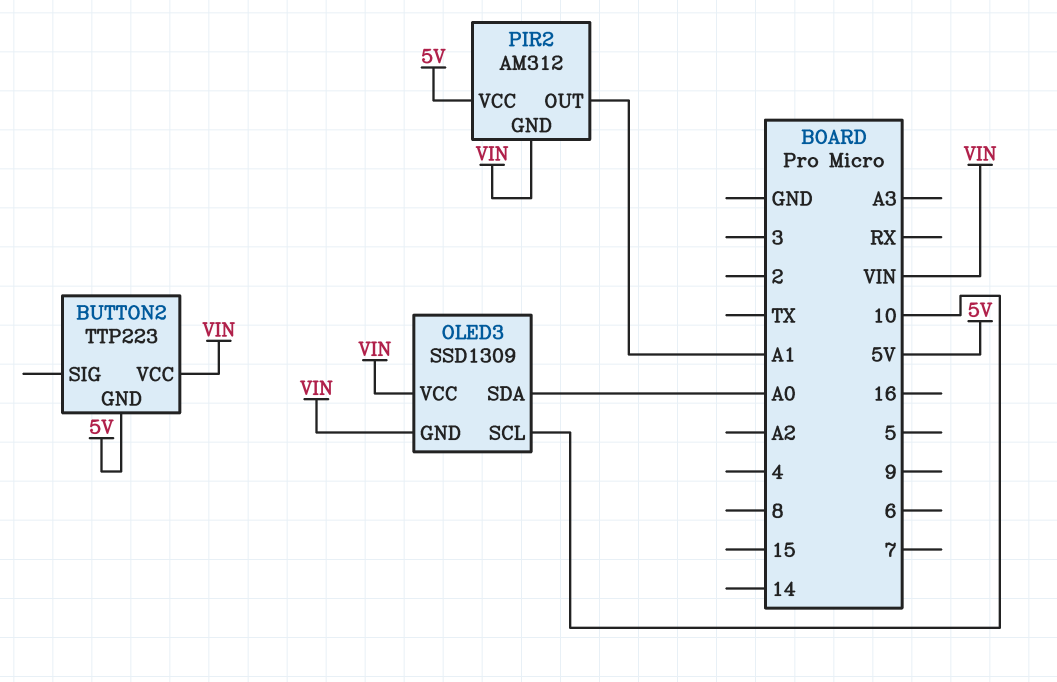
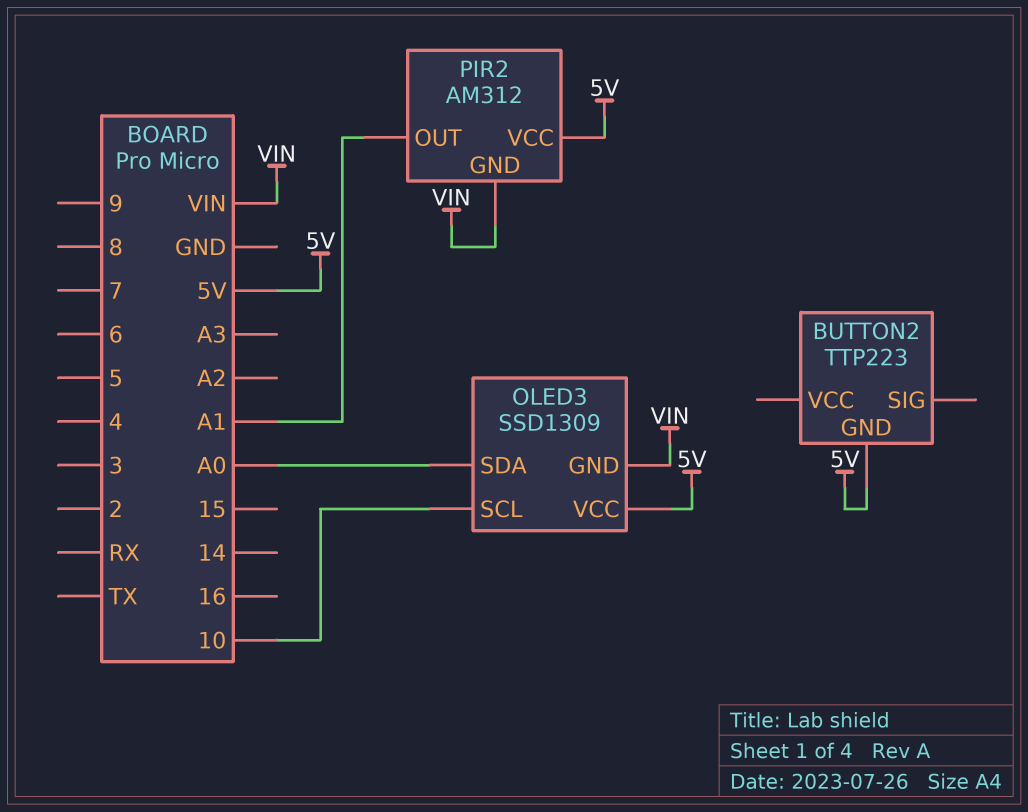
BUTTON2 pin VCC: VIN -> none
OLED3 pin VCC: VIN -> 5V

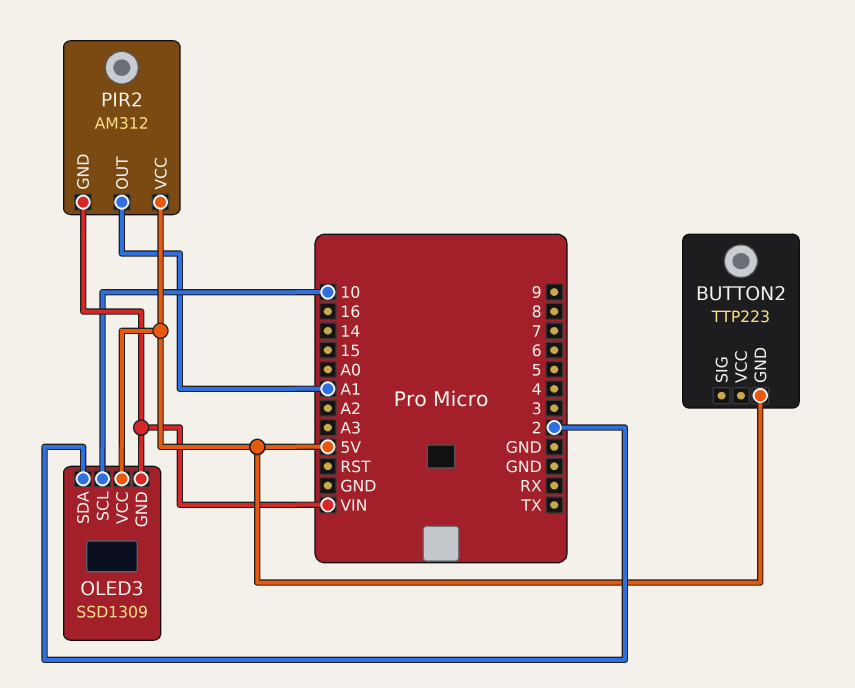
OLED3 pin SDA: A0 -> 2

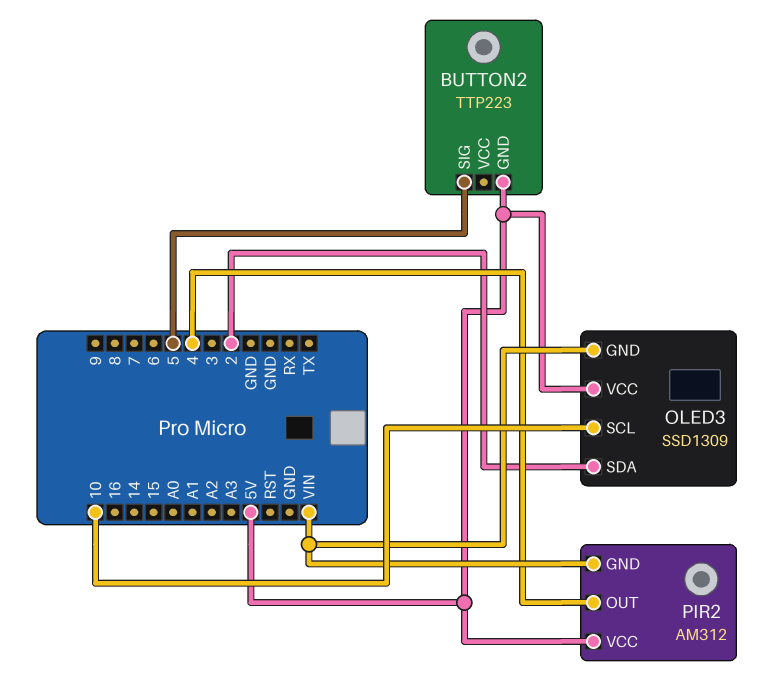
BUTTON2 pin SIG: none -> 5
PIR2 pin OUT: A1 -> 4

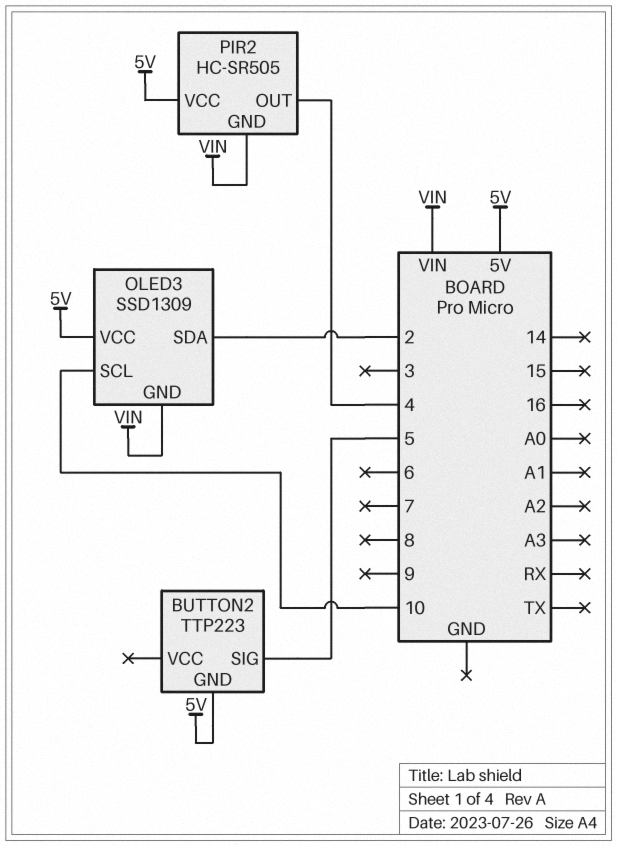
PIR2: AM312 -> HC-SR505

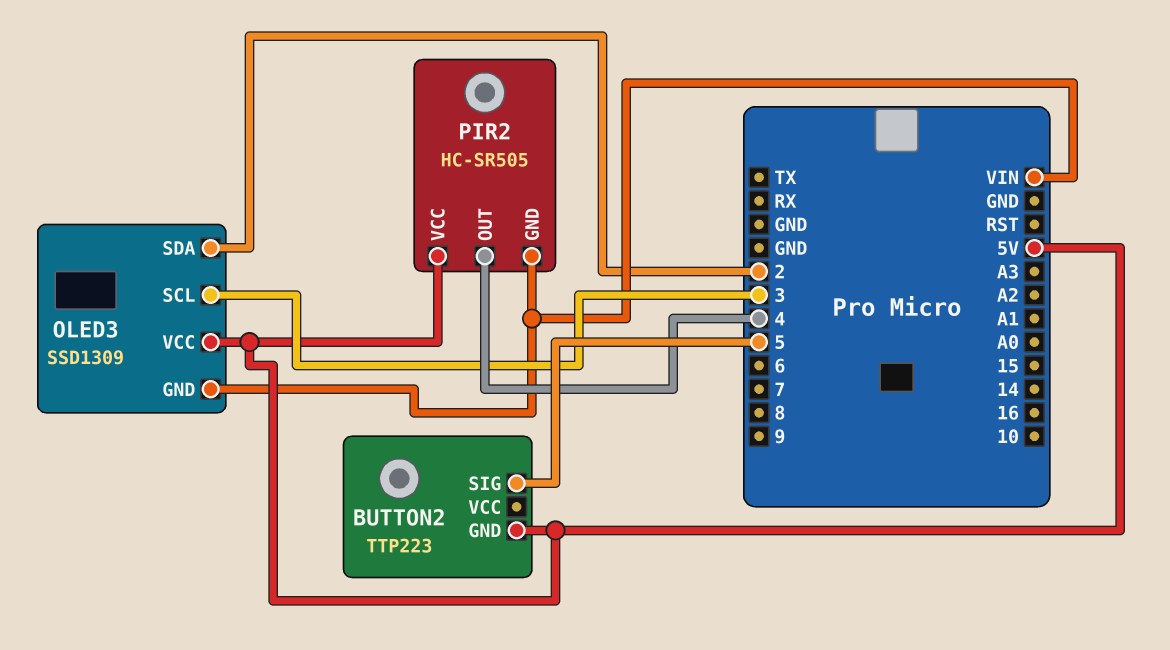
OLED3 pin SCL: 10 -> 3

